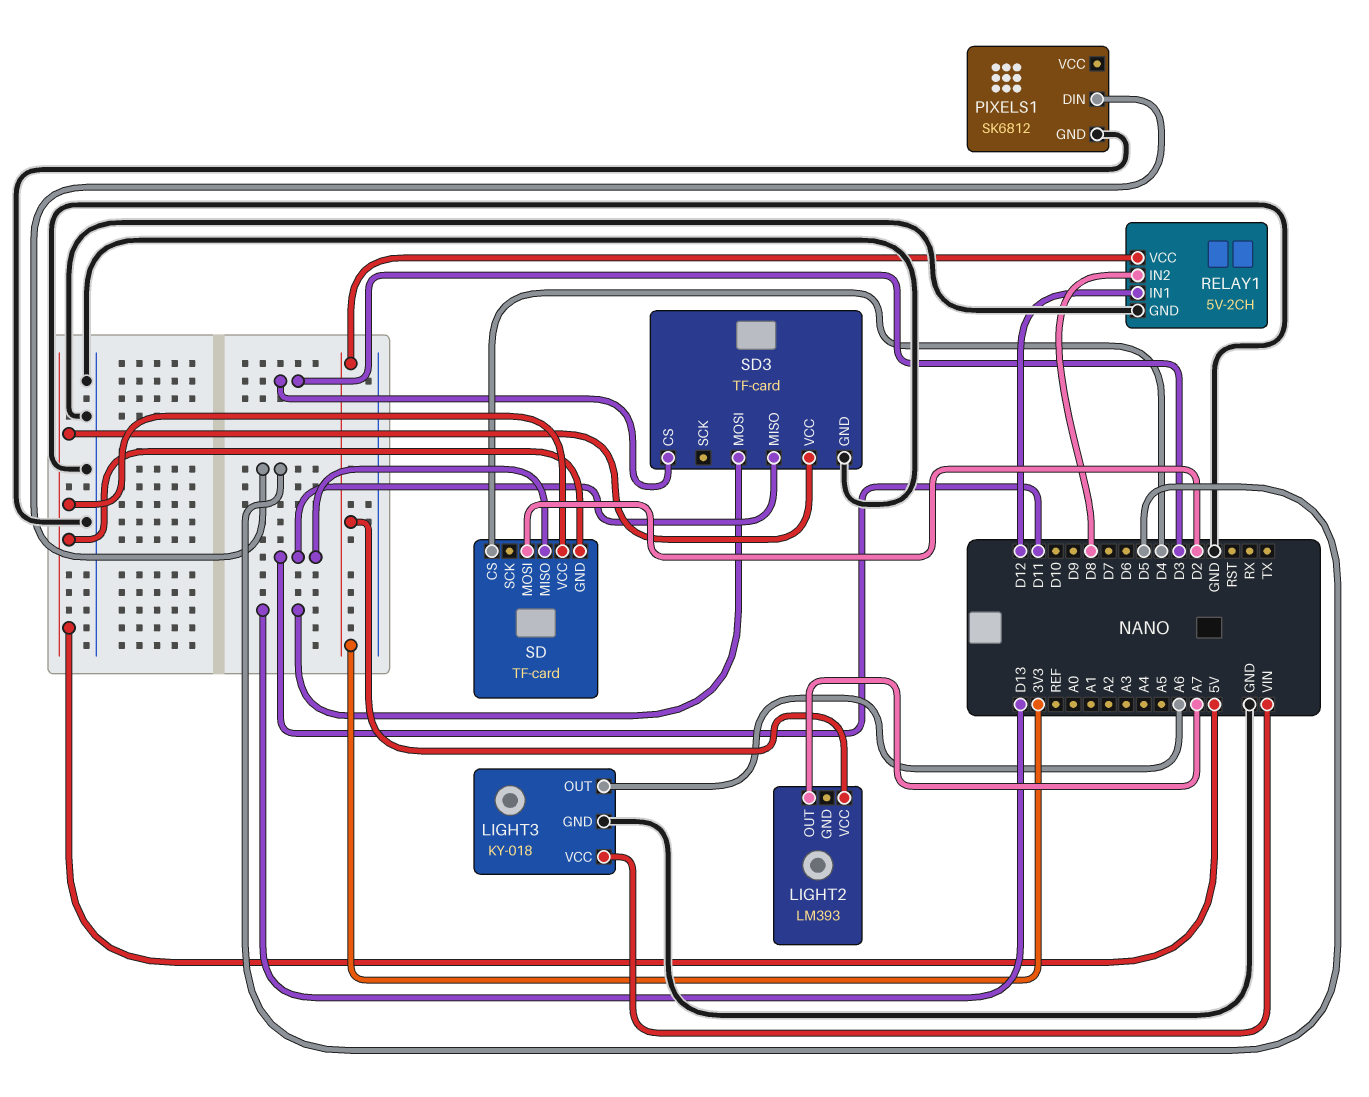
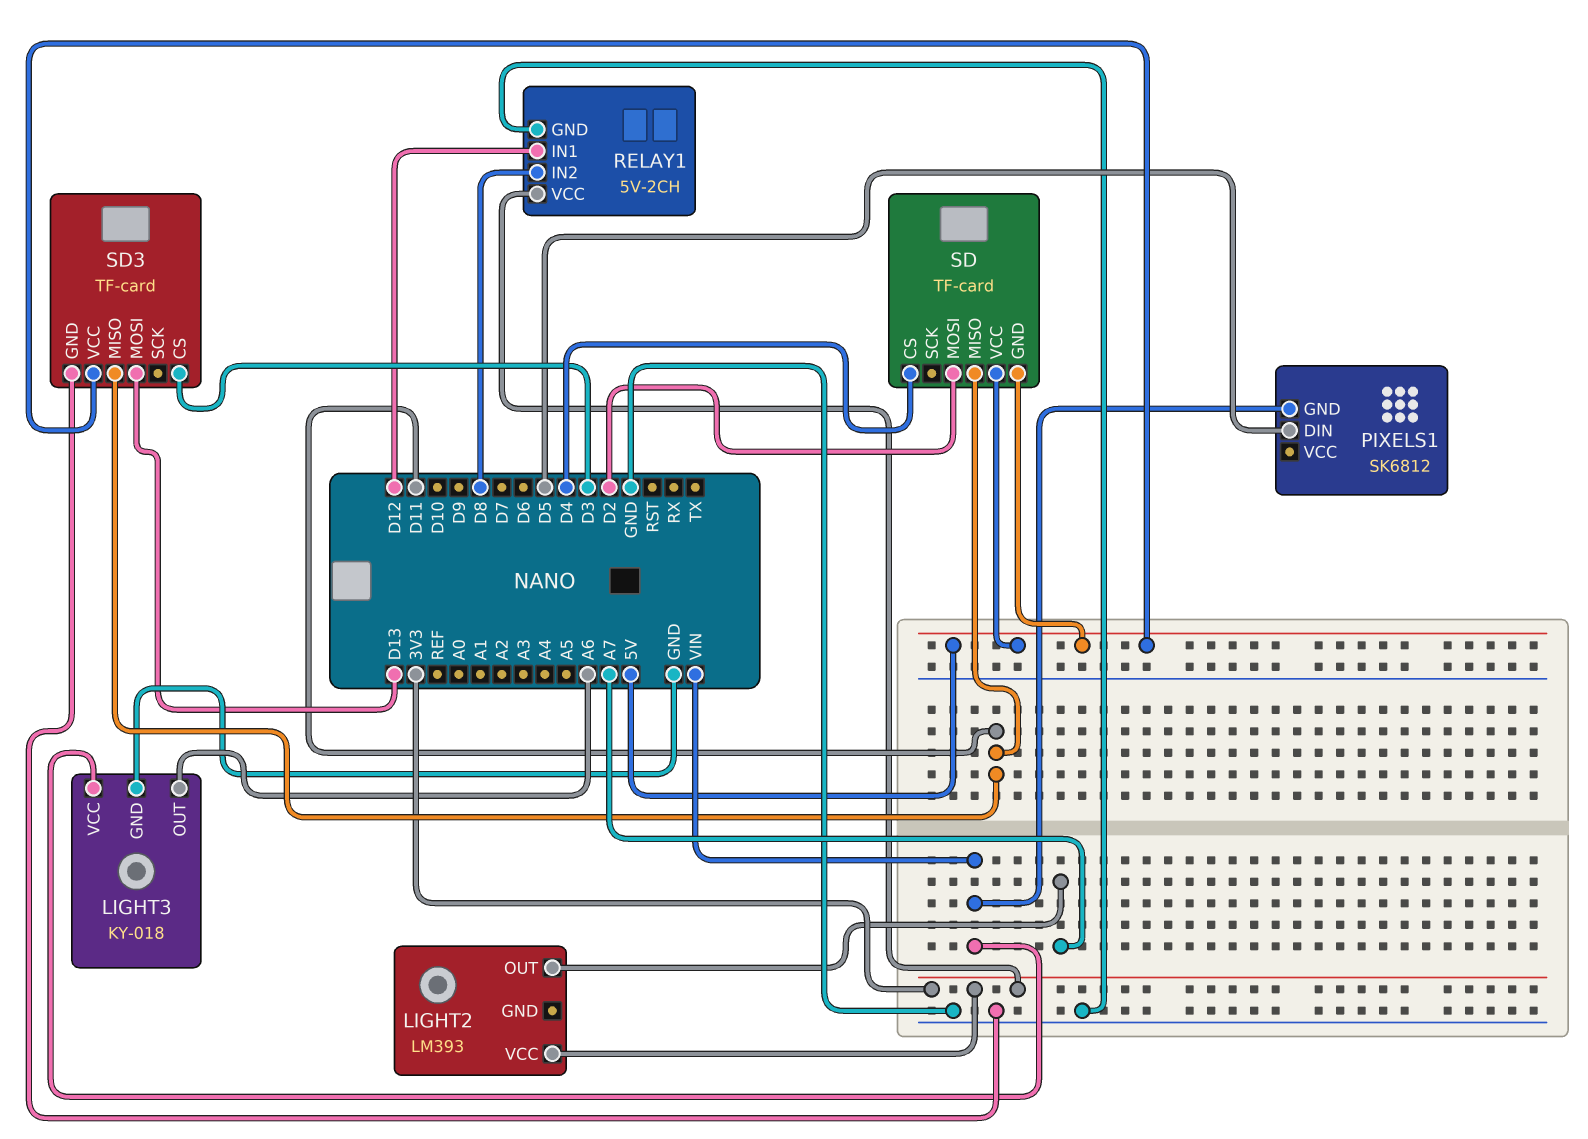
PIXELS1 pin GND: GND -> VIN

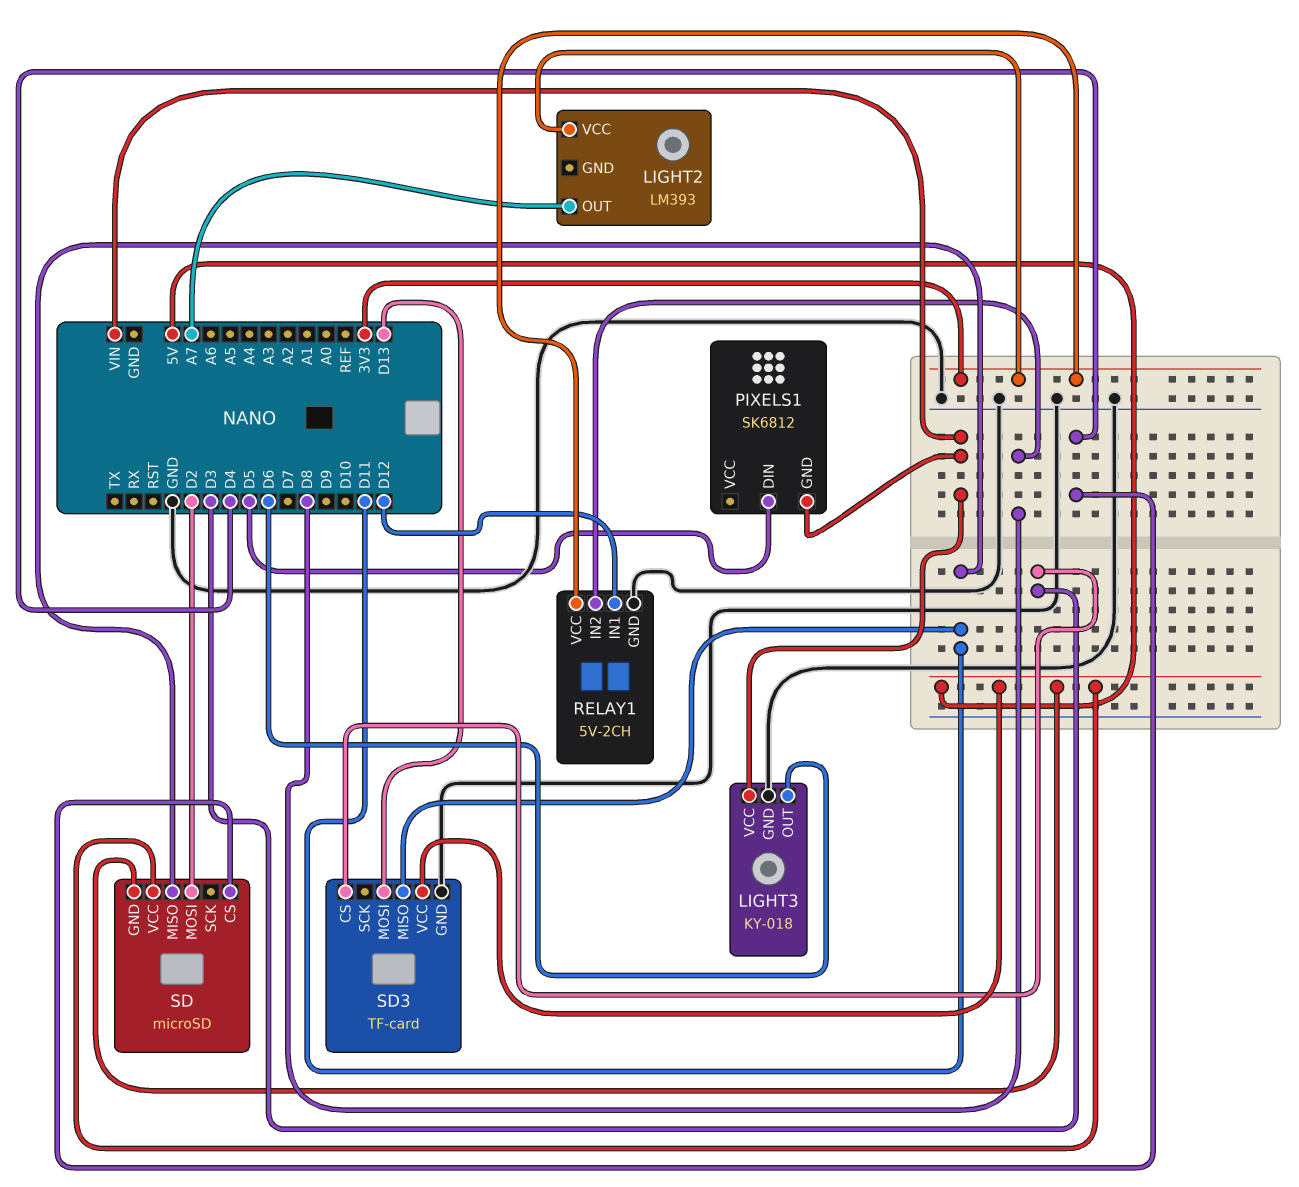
LIGHT3 pin OUT: A6 -> D6
SD: TF-card -> microSD

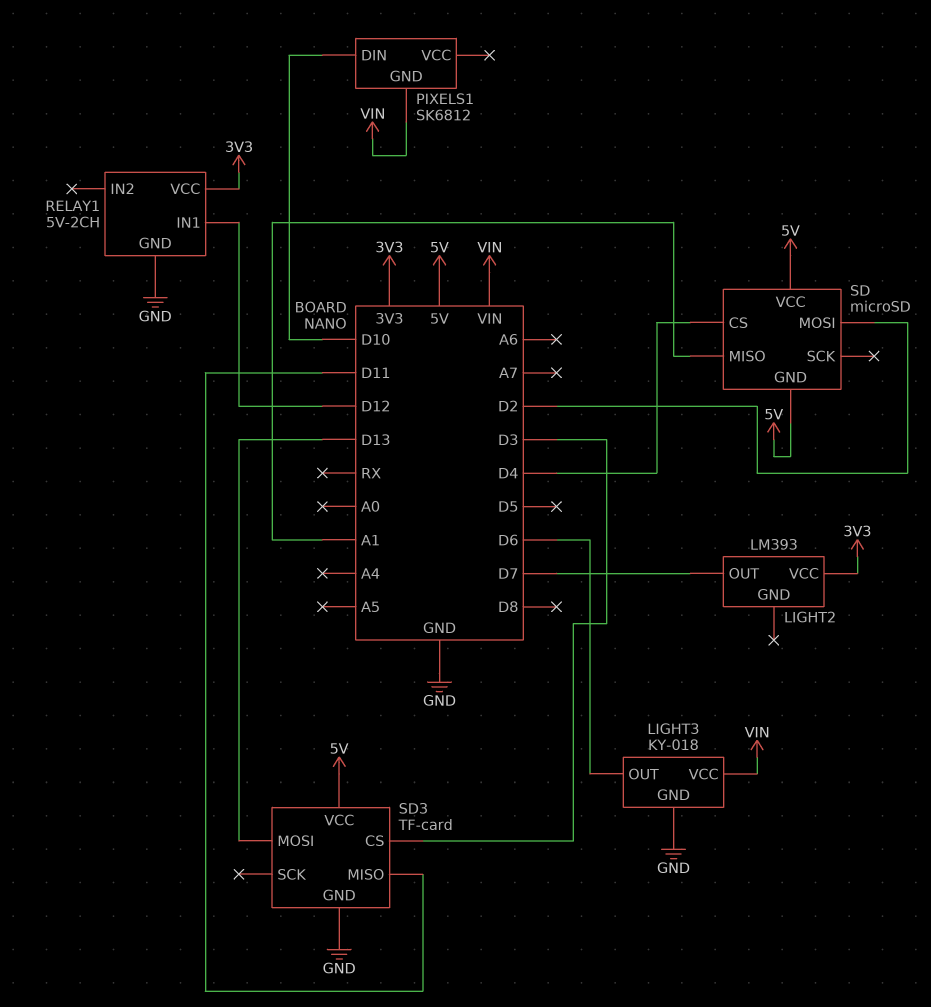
LIGHT2 pin OUT: A7 -> D7
PIXELS1 pin DIN: D5 -> D10
RELAY1 pin IN2: D8 -> none
SD pin MISO: D11 -> A1

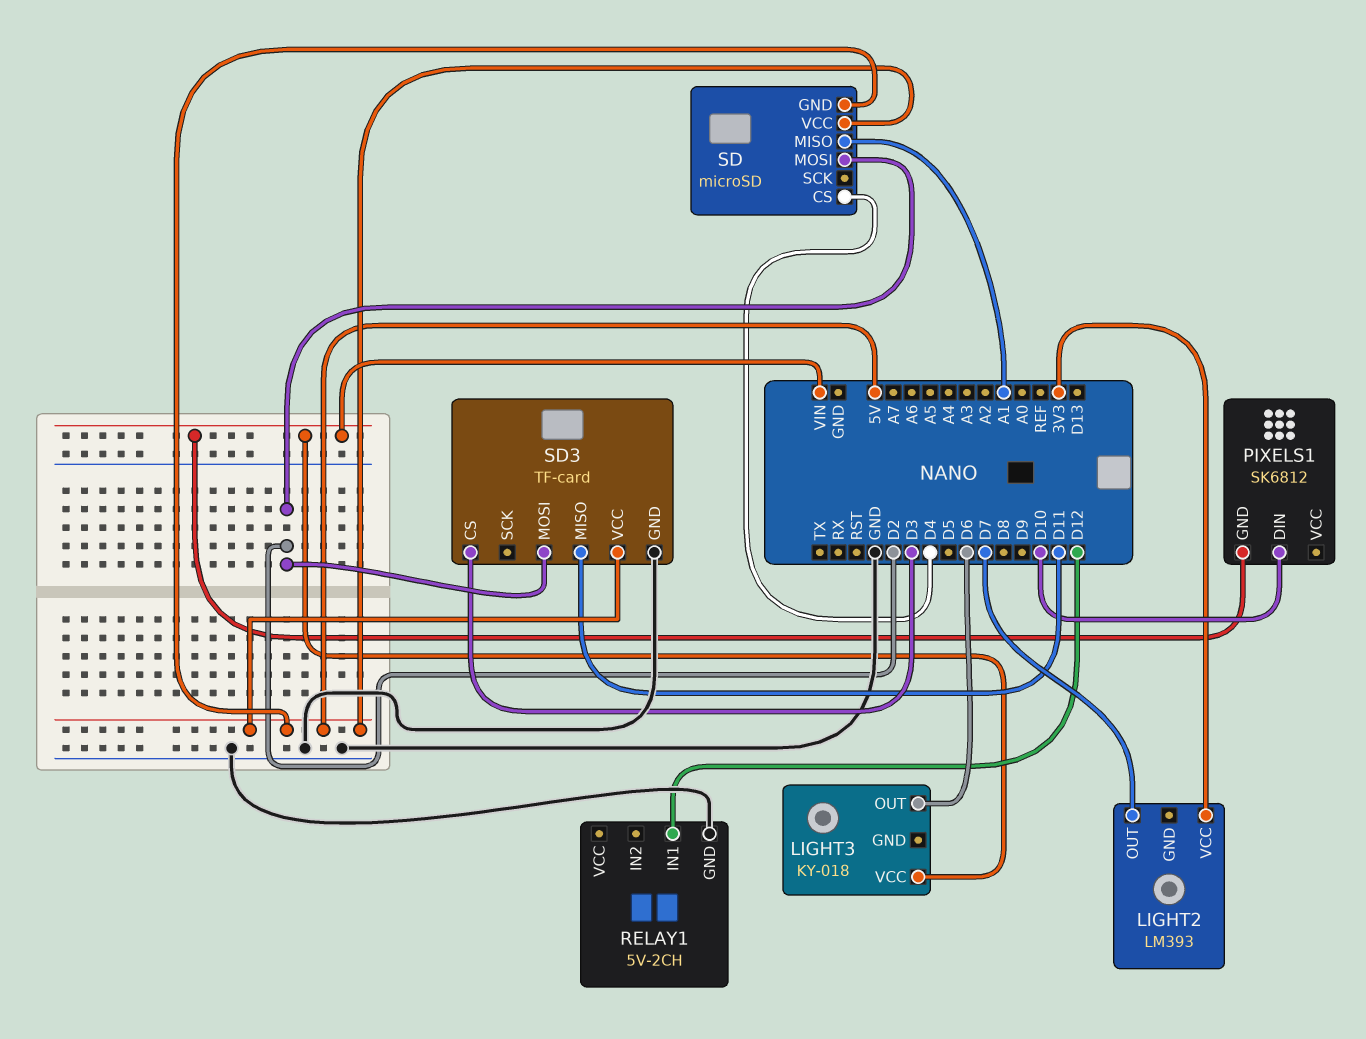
LIGHT3 pin GND: GND -> none
RELAY1 pin VCC: 3V3 -> none
SD3 pin MOSI: D13 -> D2

